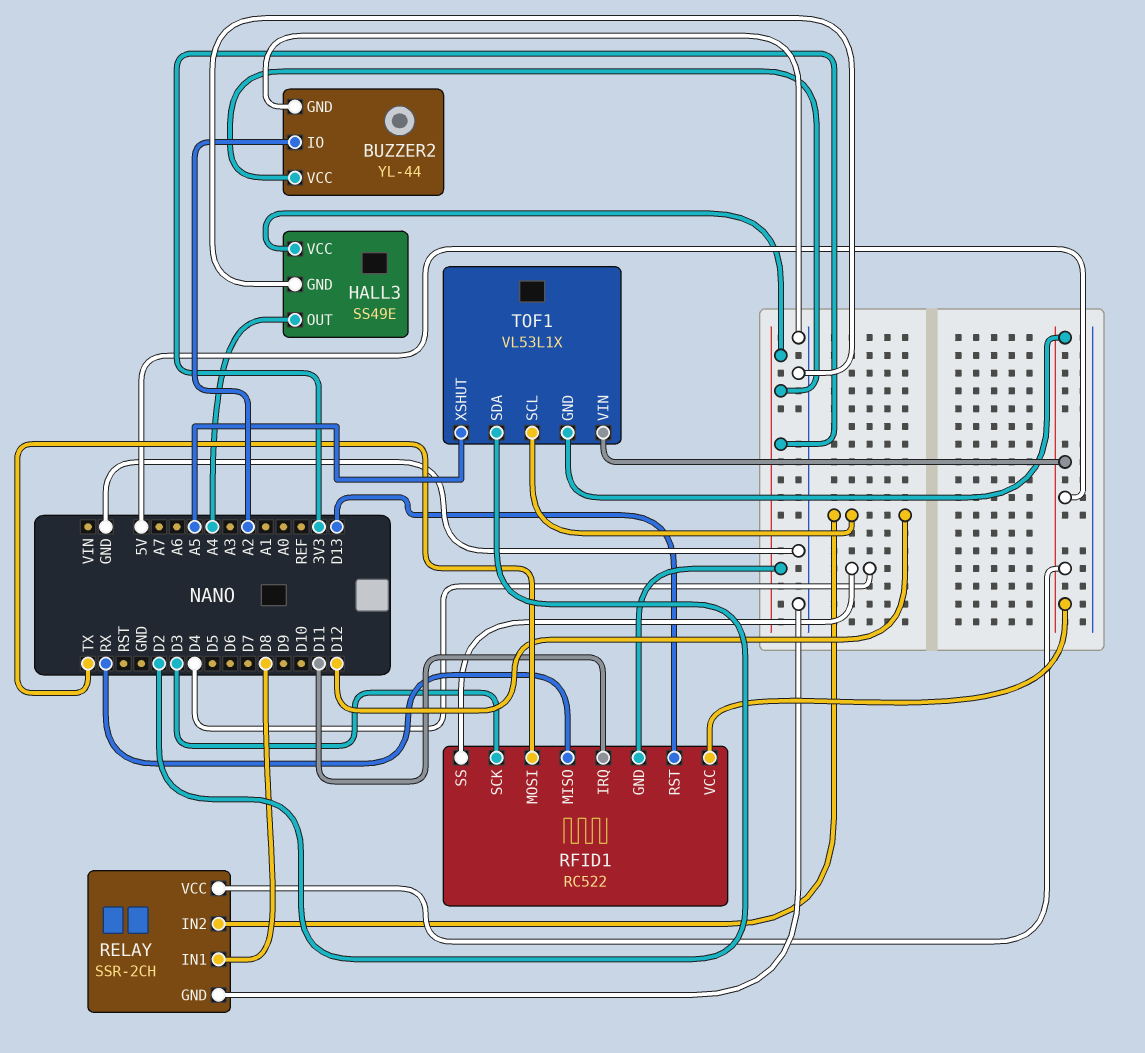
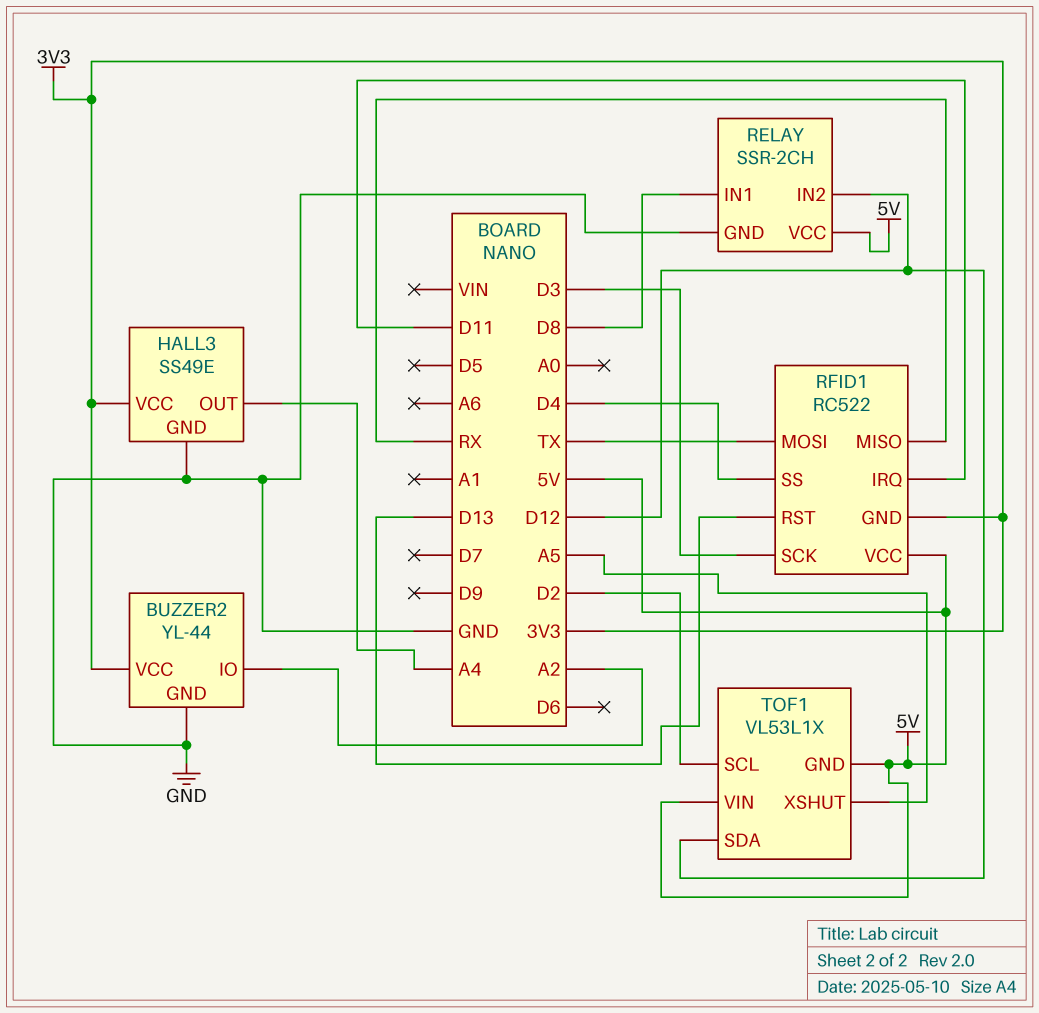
TOF1 pin SCL: D12 -> D2
TOF1 pin SDA: D2 -> D12

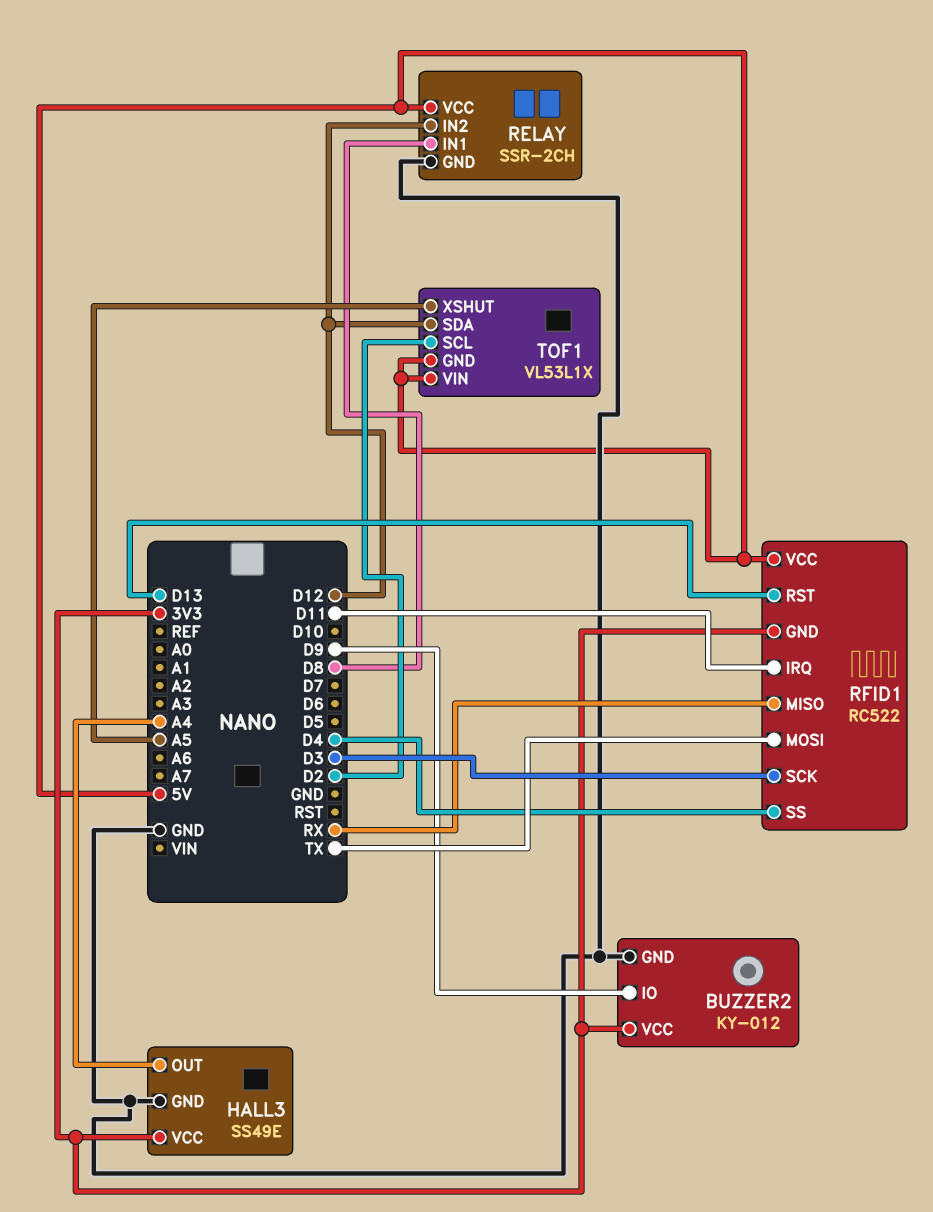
BUZZER2: YL-44 -> KY-012
BUZZER2 pin IO: A2 -> D9

